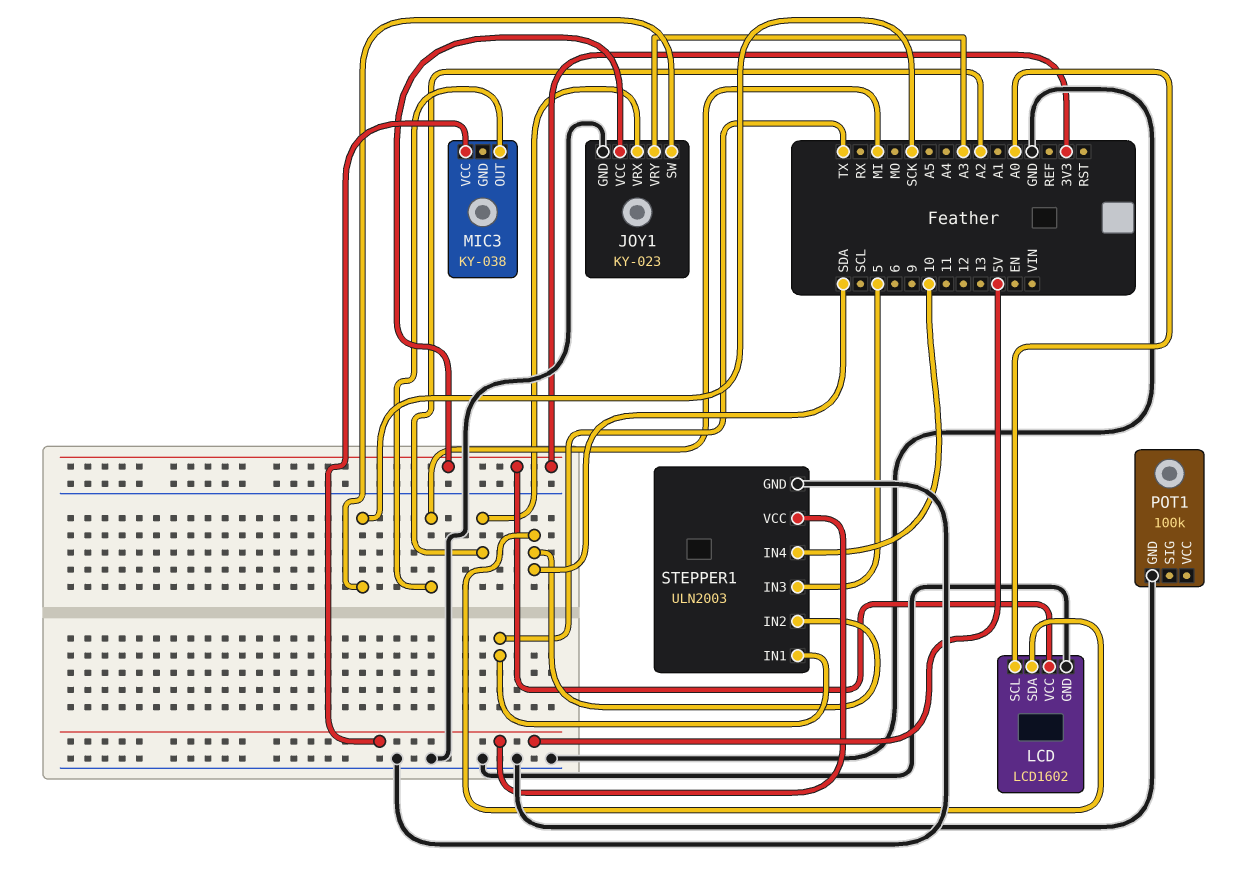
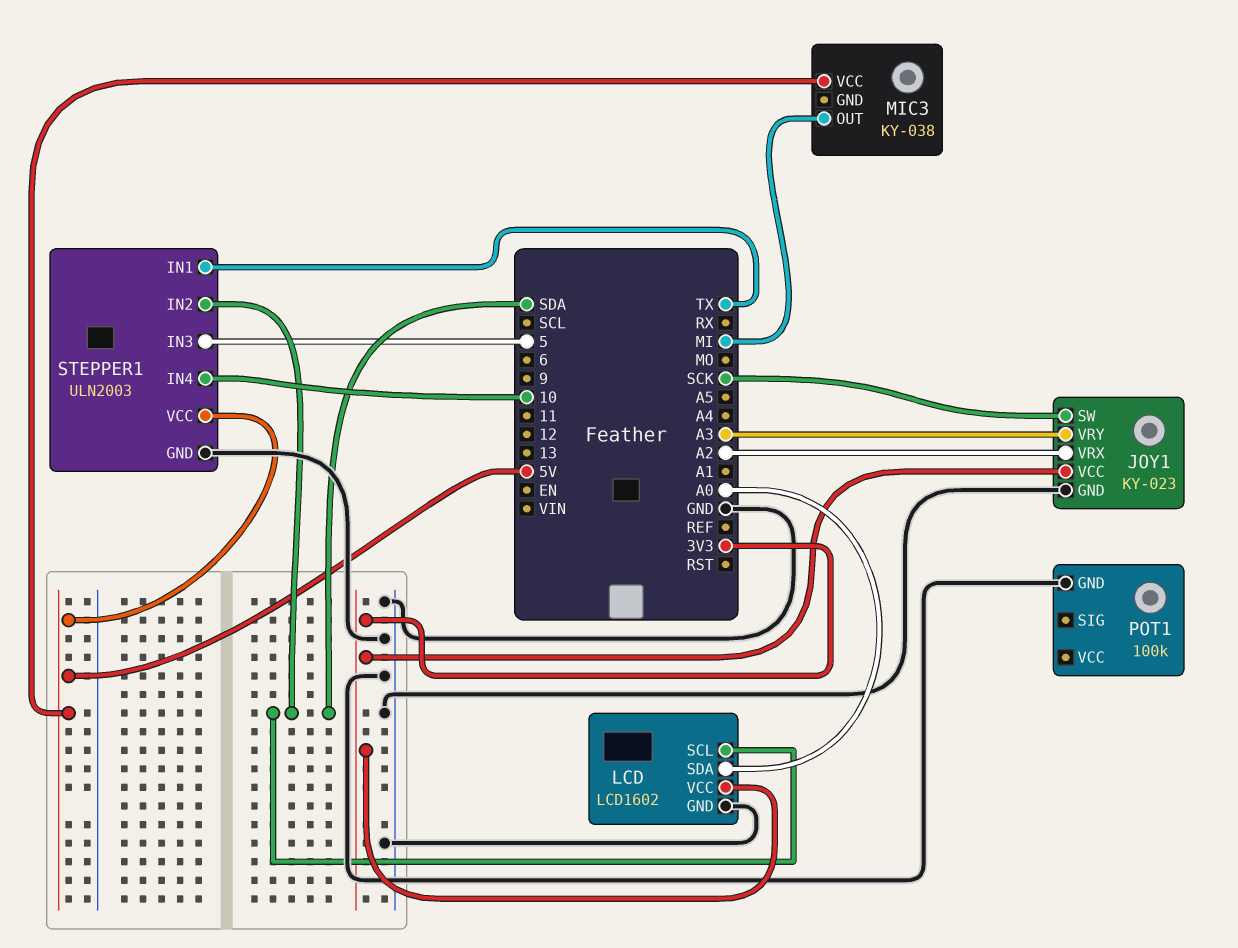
LCD pin SCL: A0 -> SDA
LCD pin SDA: SDA -> A0

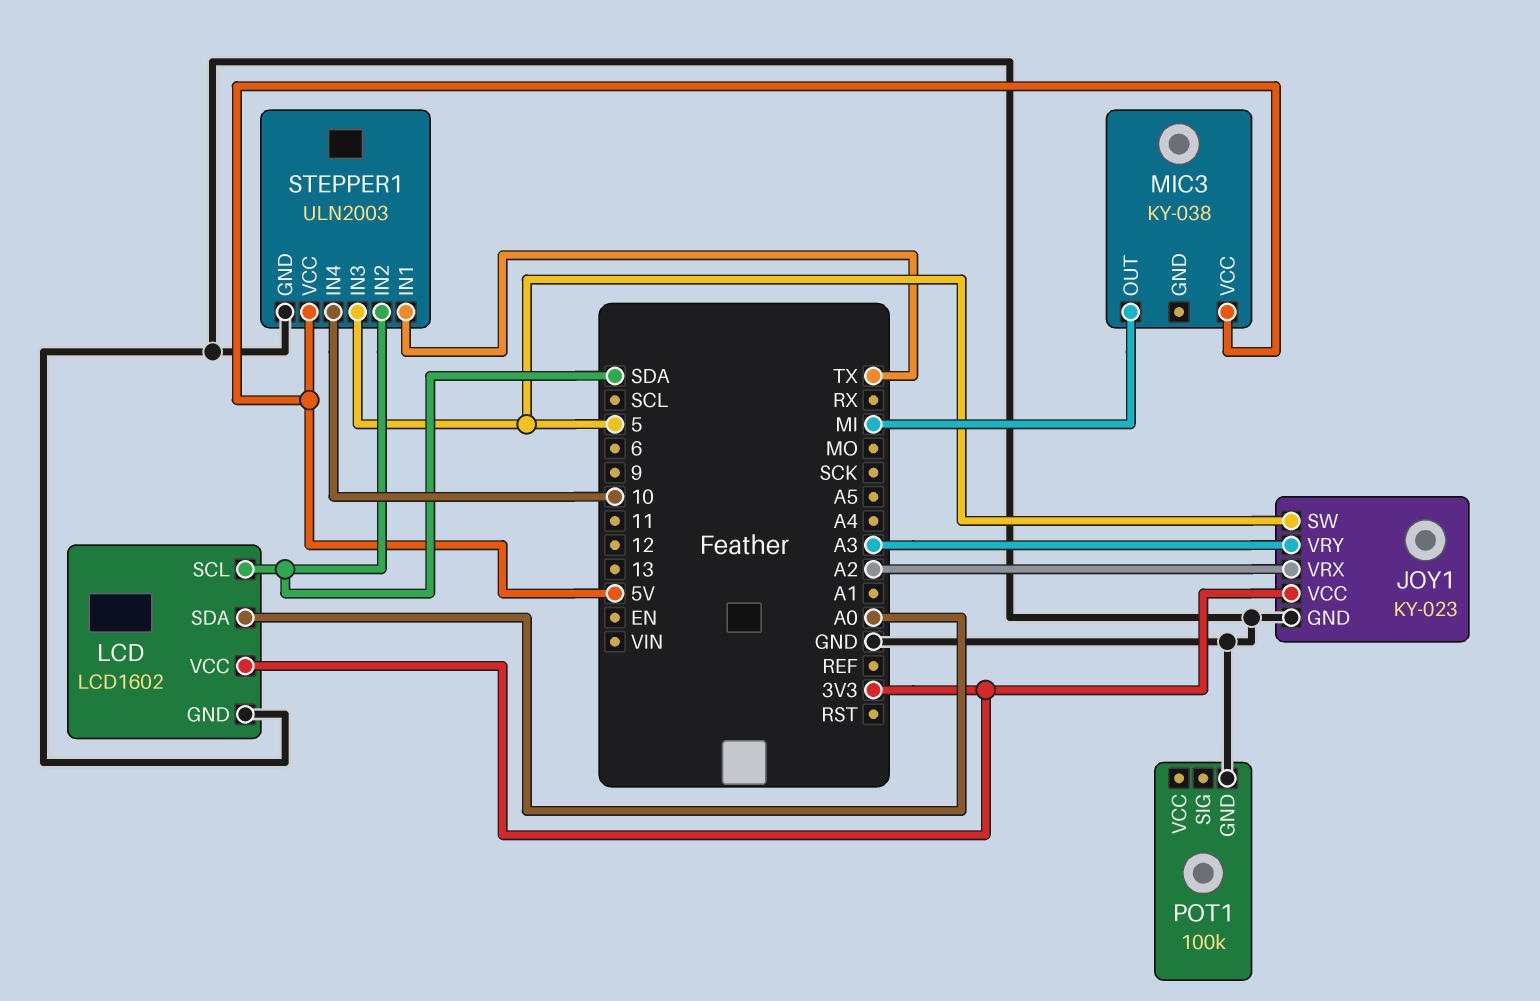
JOY1 pin SW: SCK -> 5

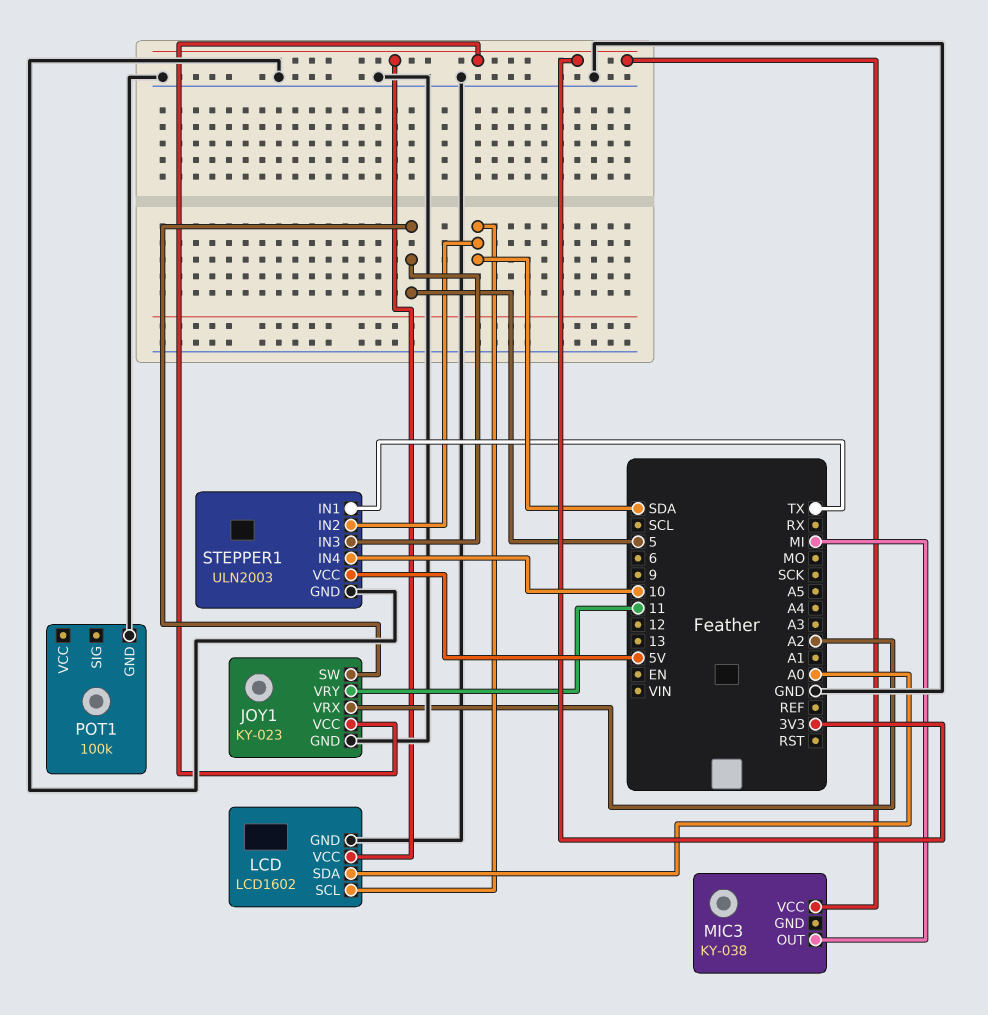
JOY1 pin VRY: A3 -> 11
MIC3 pin VCC: 5V -> 3V3

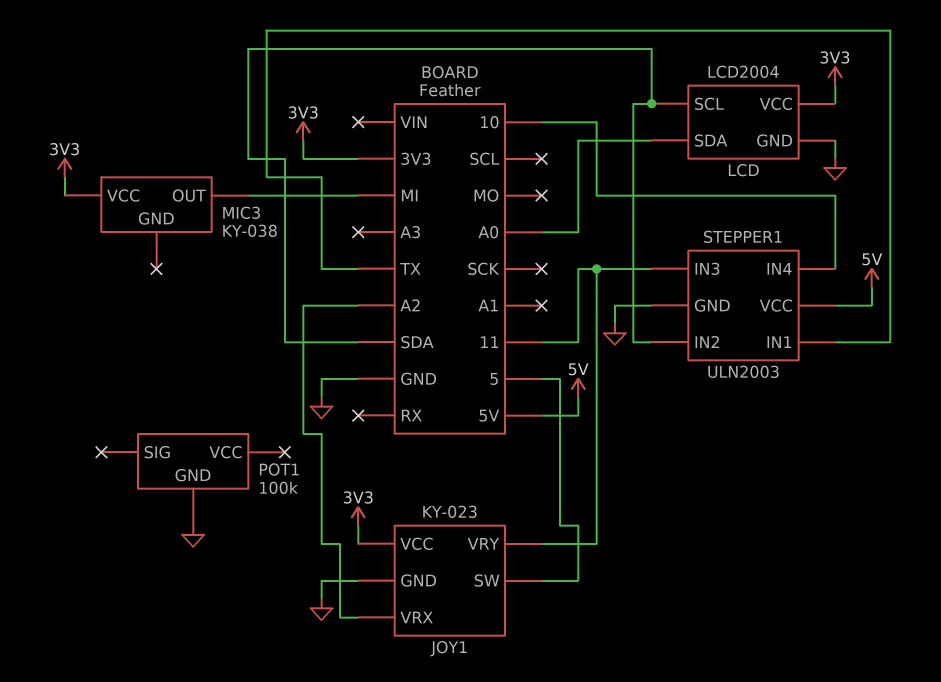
LCD: LCD1602 -> LCD2004
STEPPER1 pin IN3: 5 -> 11

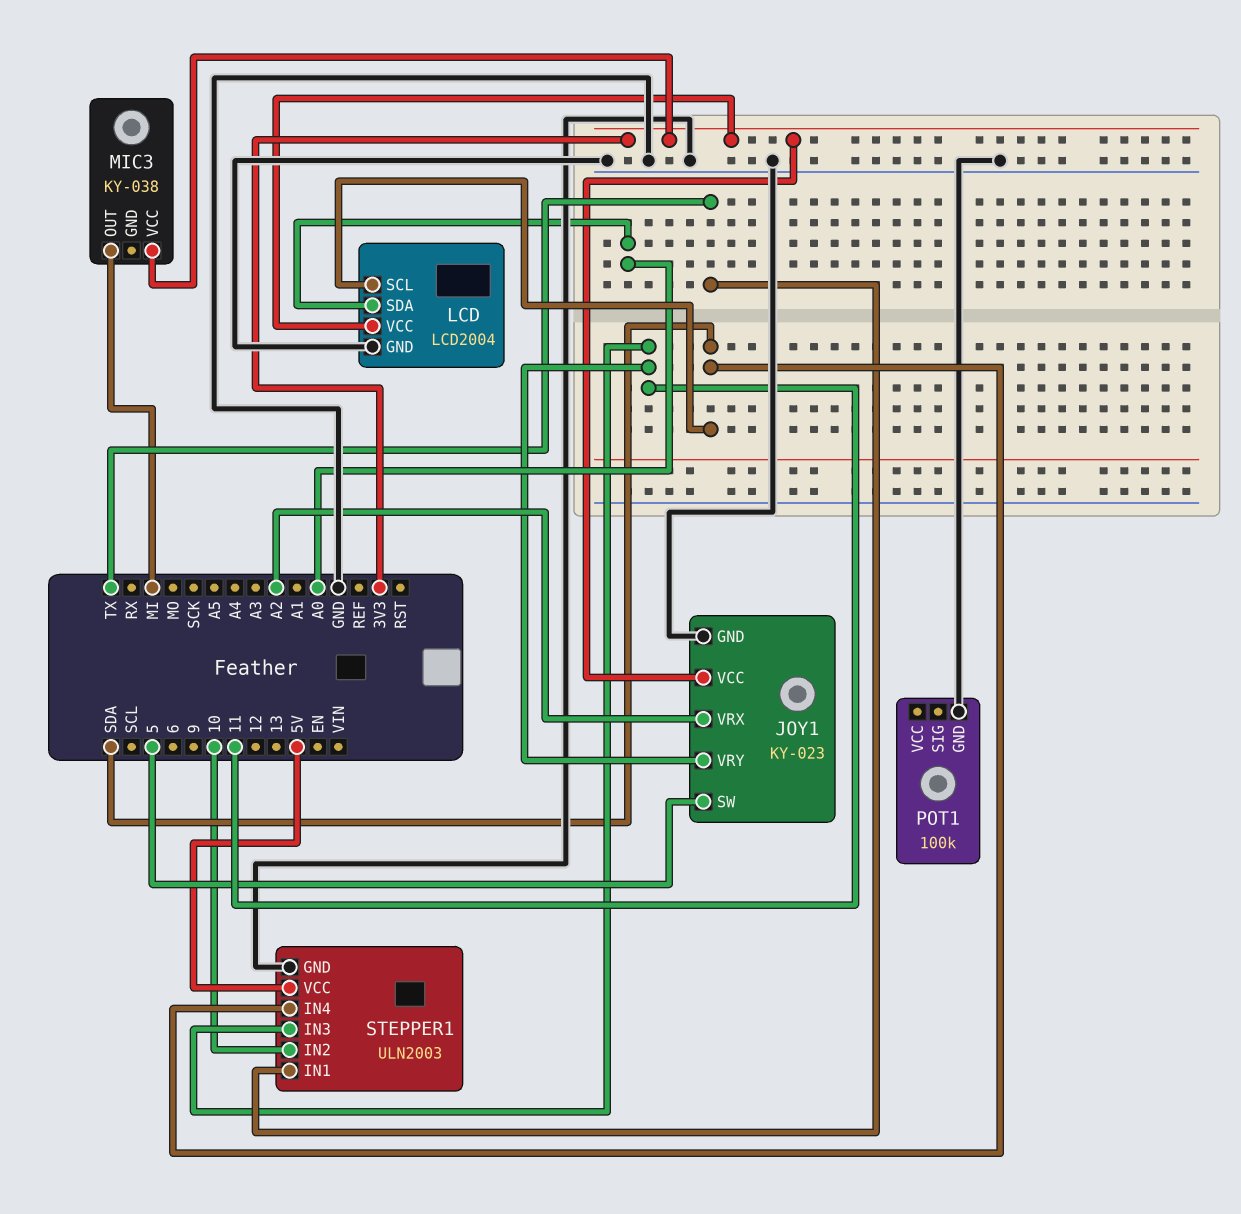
STEPPER1 pin IN2: SDA -> 10
STEPPER1 pin IN4: 10 -> SDA

